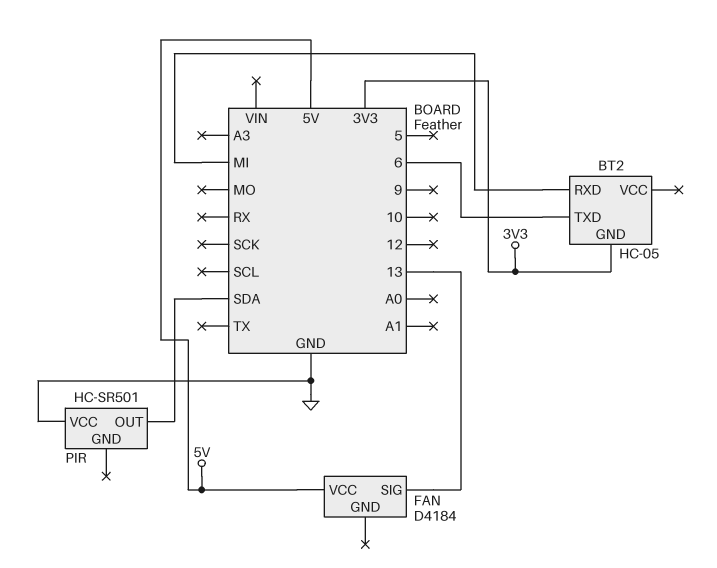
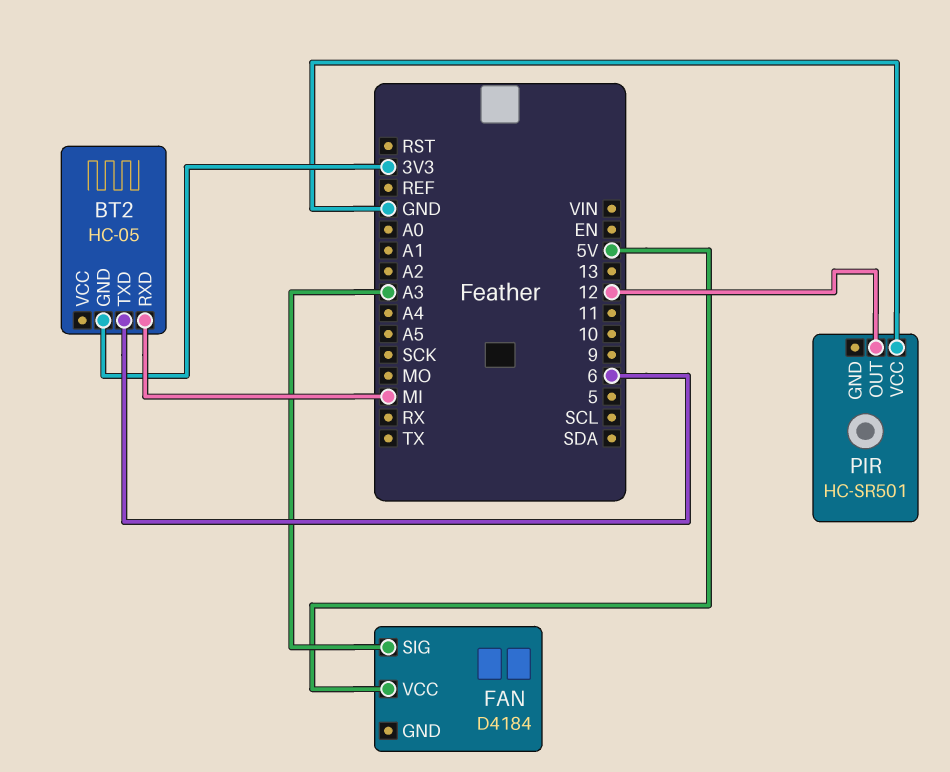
FAN pin SIG: 13 -> A3
PIR pin OUT: SDA -> 12

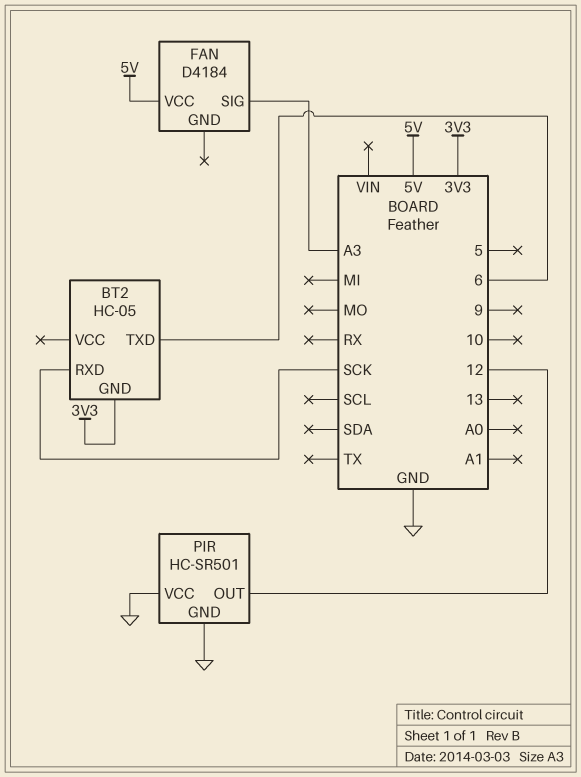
BT2 pin RXD: MI -> SCK
PIR pin GND: none -> GND

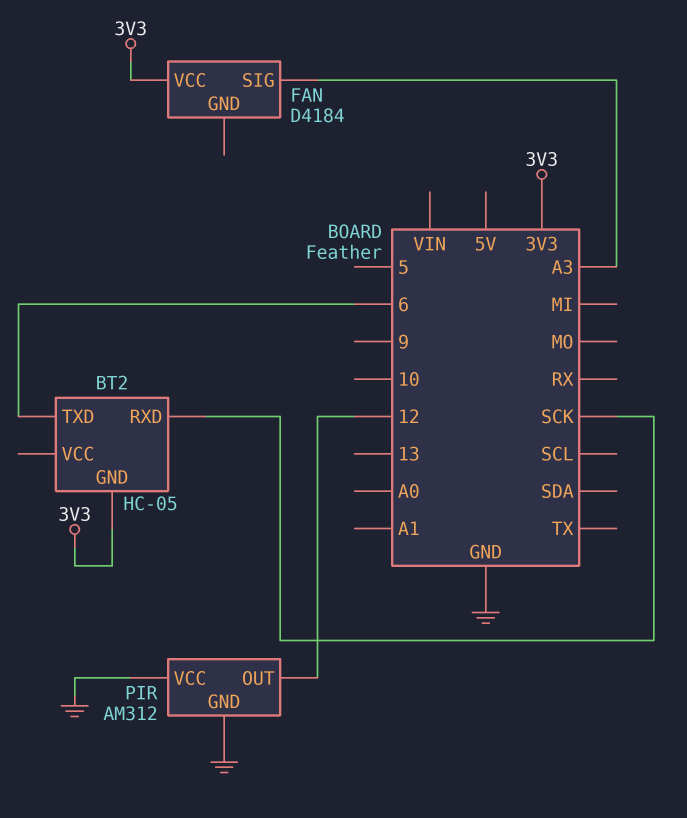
FAN pin VCC: 5V -> 3V3
PIR: HC-SR501 -> AM312

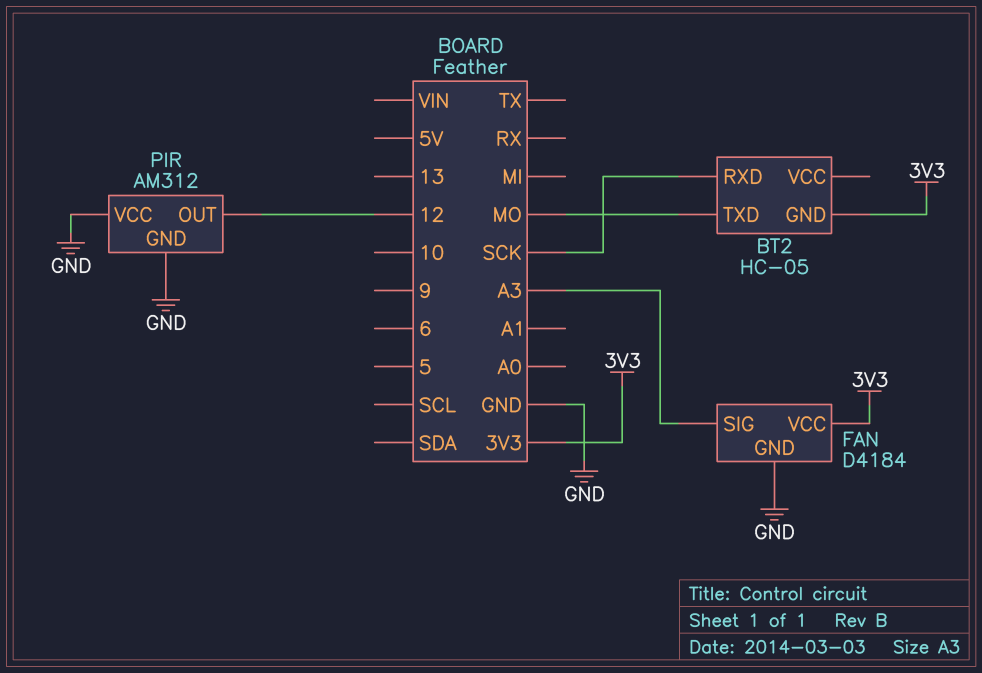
BT2 pin TXD: 6 -> MO
FAN pin GND: none -> GND

